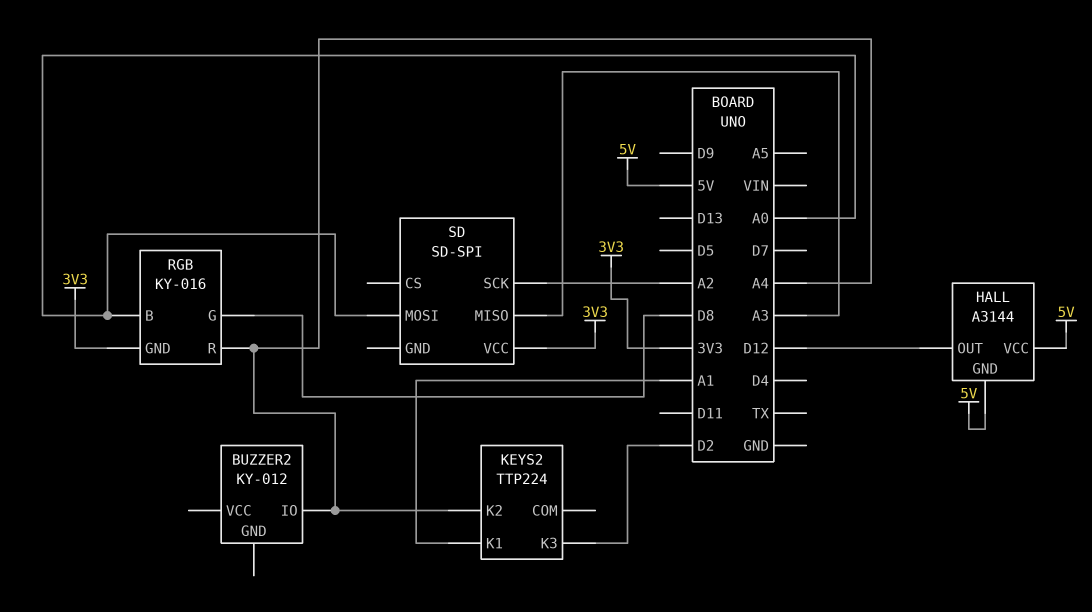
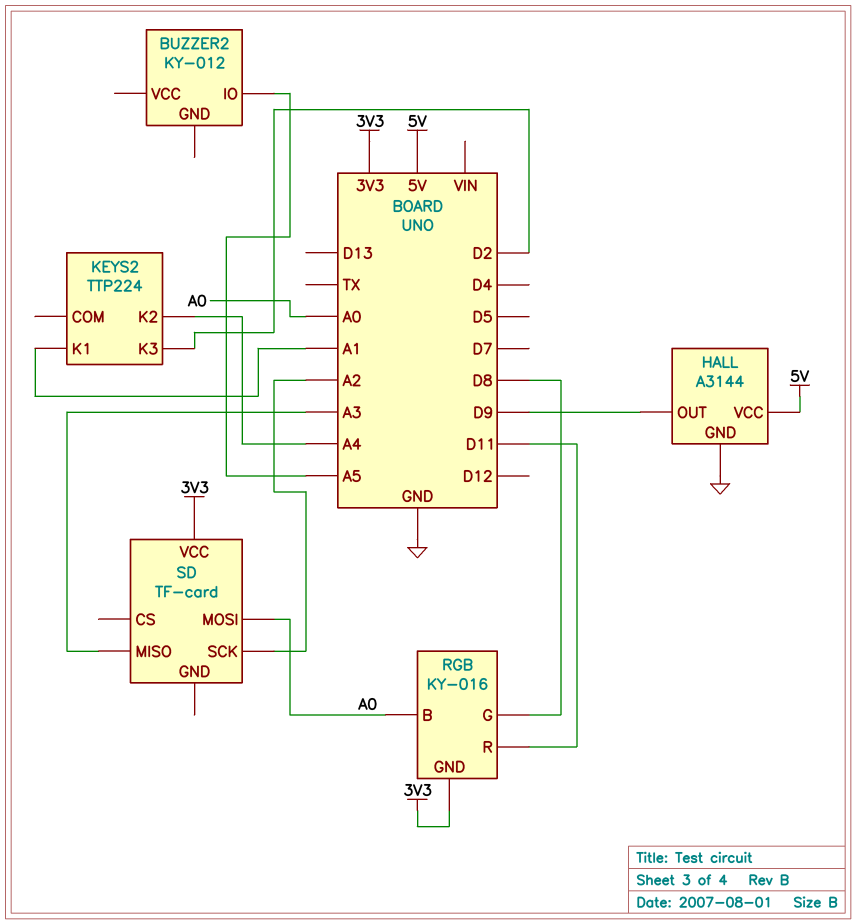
BUZZER2 pin IO: A4 -> A5
HALL pin GND: 5V -> GND
HALL pin OUT: D12 -> D9
RGB pin R: A4 -> D11
SD: SD-SPI -> TF-card

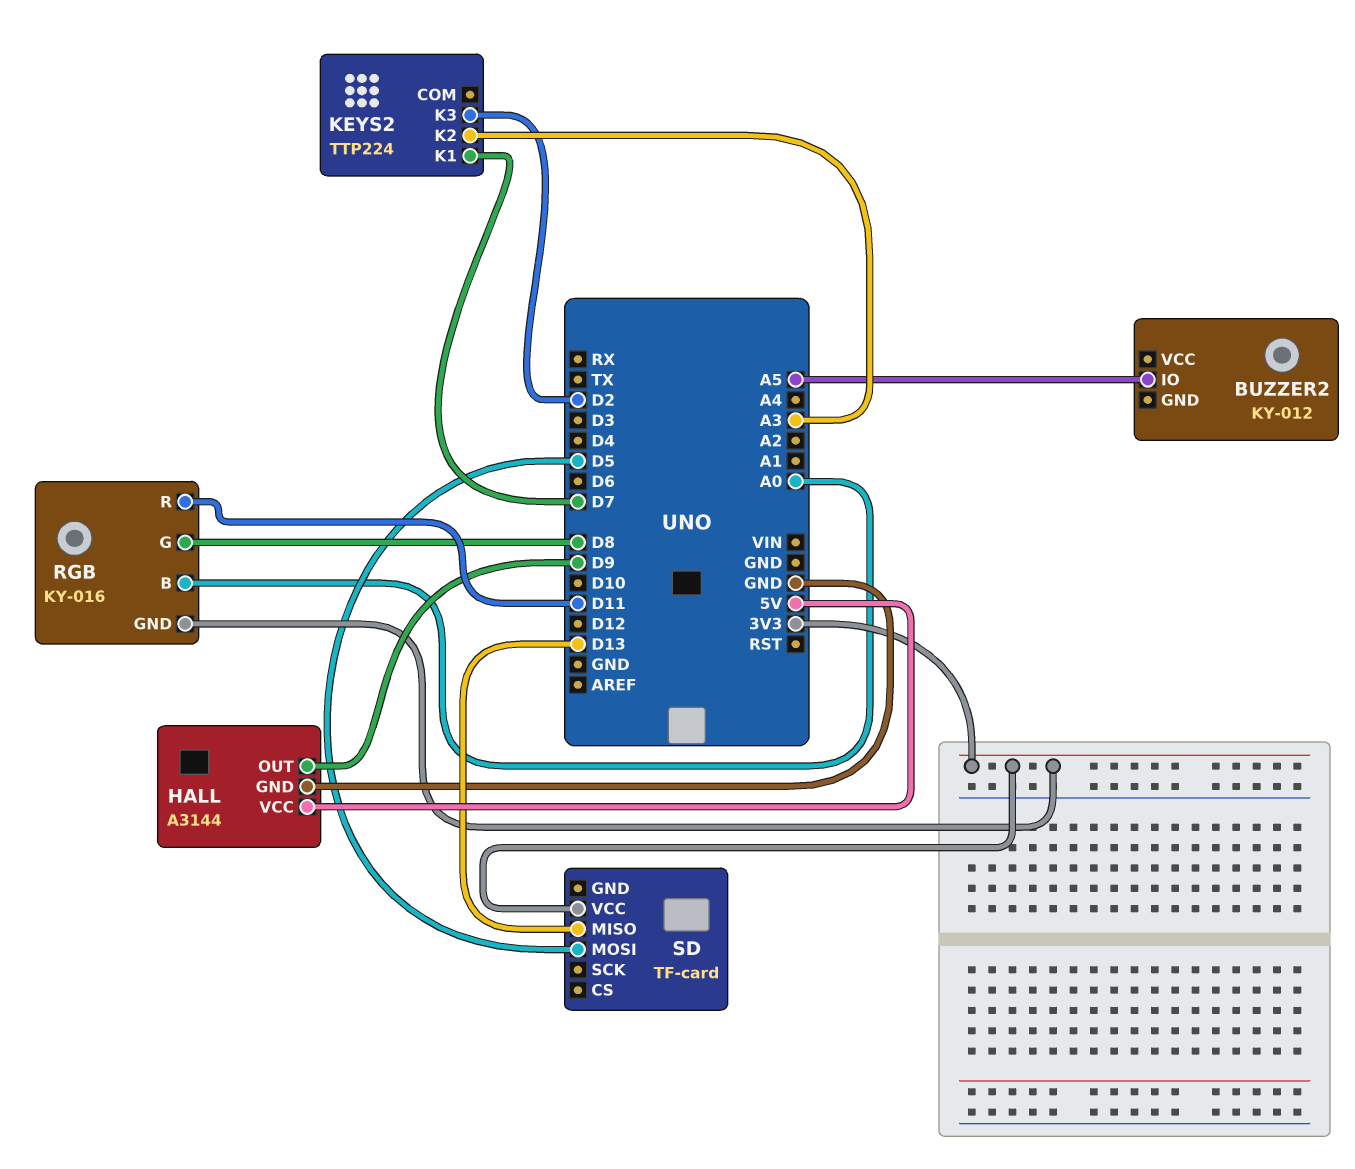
KEYS2 pin K1: A1 -> D7
KEYS2 pin K2: A4 -> A3
SD pin MISO: A3 -> D13
SD pin MOSI: A0 -> D5
SD pin SCK: A2 -> none

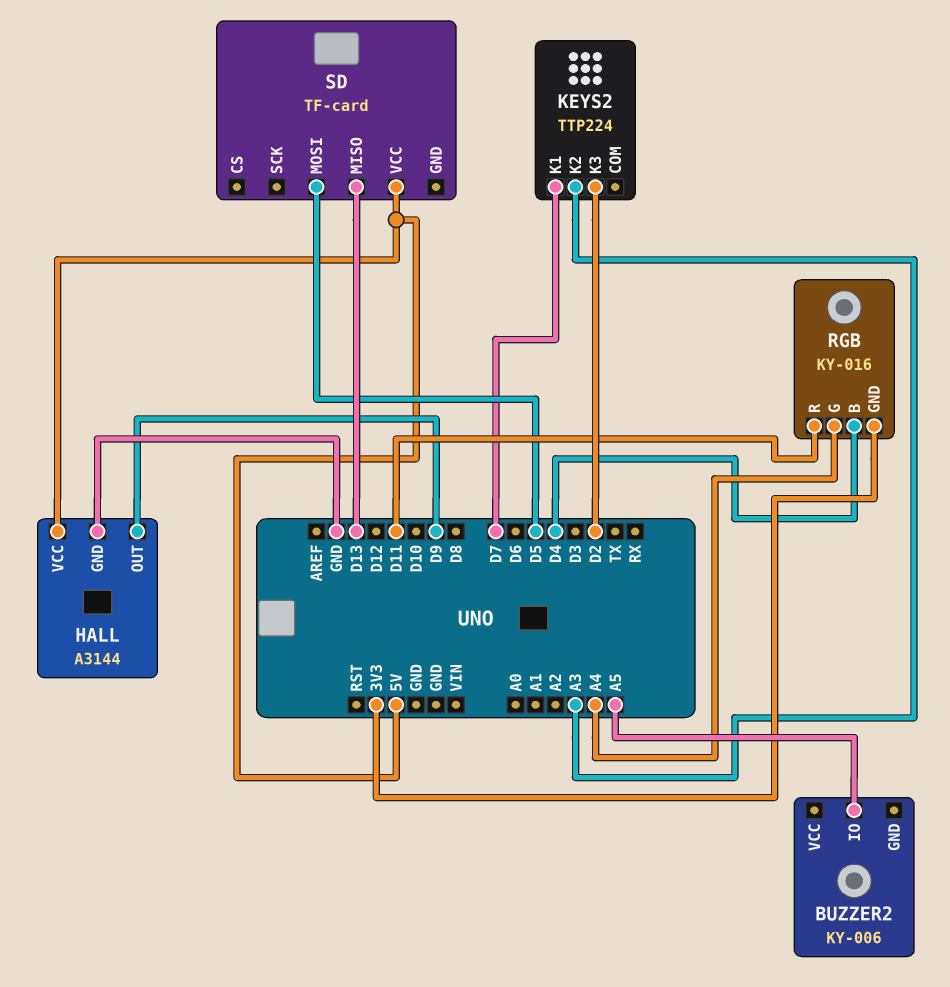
BUZZER2: KY-012 -> KY-006
RGB pin B: A0 -> D4
RGB pin G: D8 -> A4
SD pin VCC: 3V3 -> 5V

